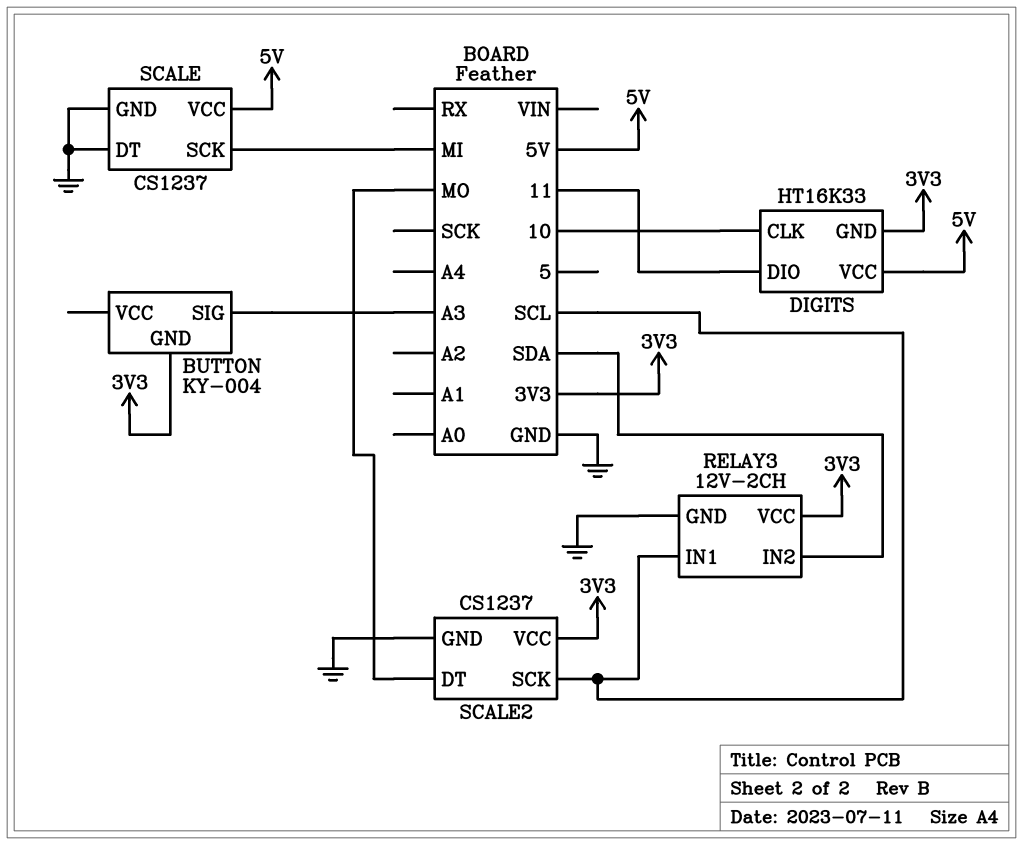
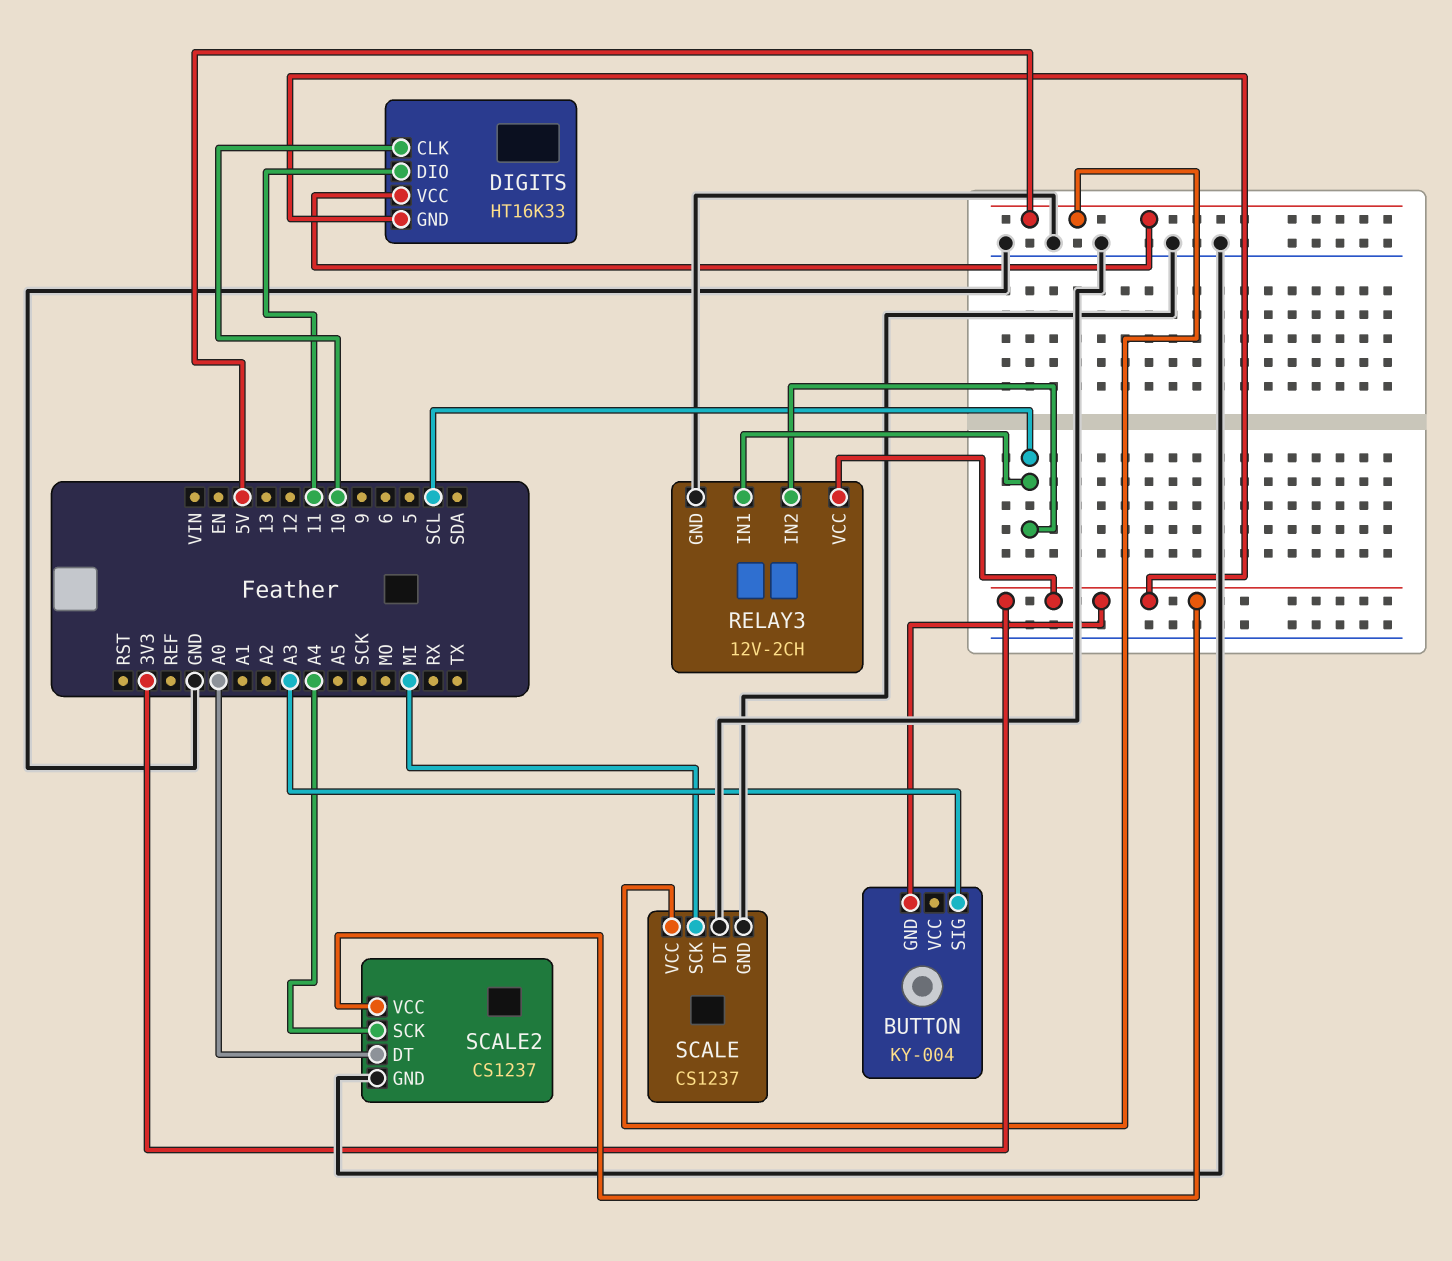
RELAY3 pin IN2: SDA -> SCL
SCALE2 pin DT: MO -> A0
SCALE2 pin SCK: SCL -> A4

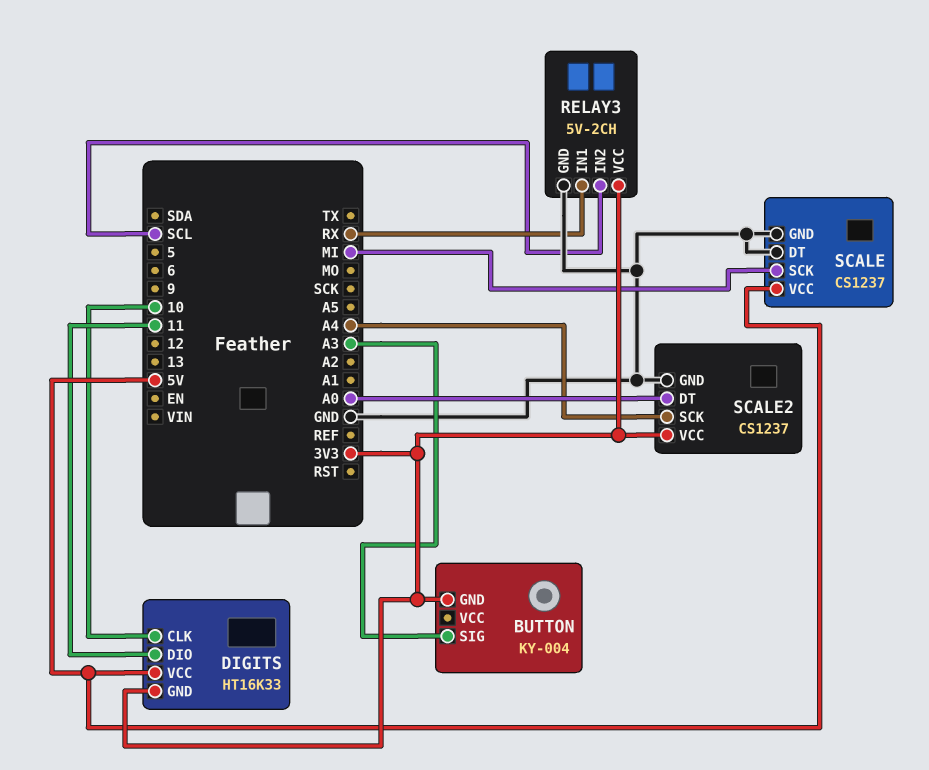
RELAY3: 12V-2CH -> 5V-2CH
RELAY3 pin IN1: SCL -> RX

